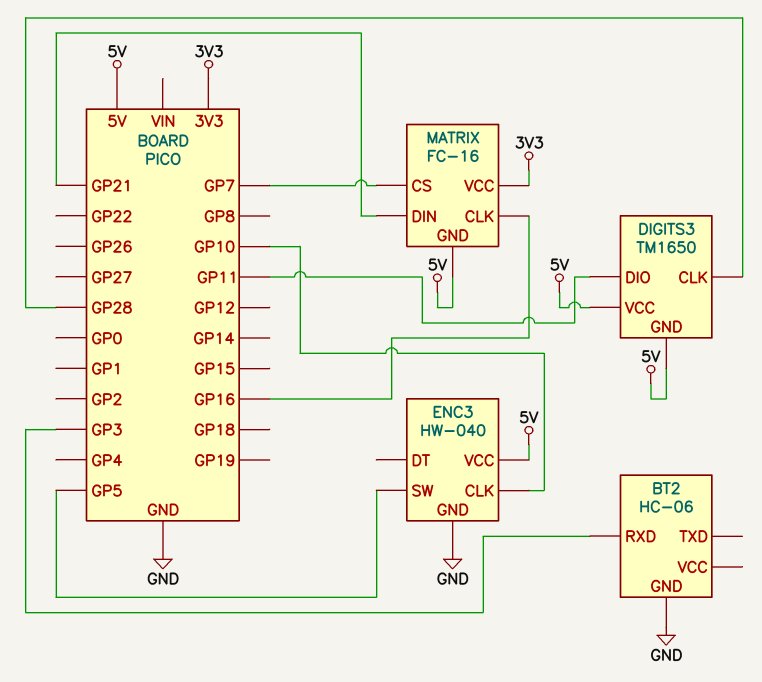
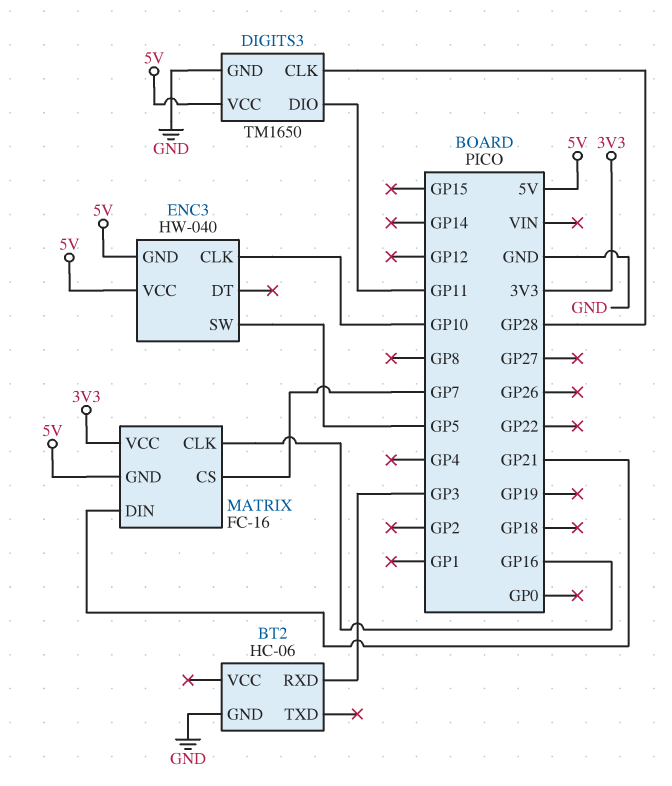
DIGITS3 pin GND: 5V -> GND
ENC3 pin GND: GND -> 5V

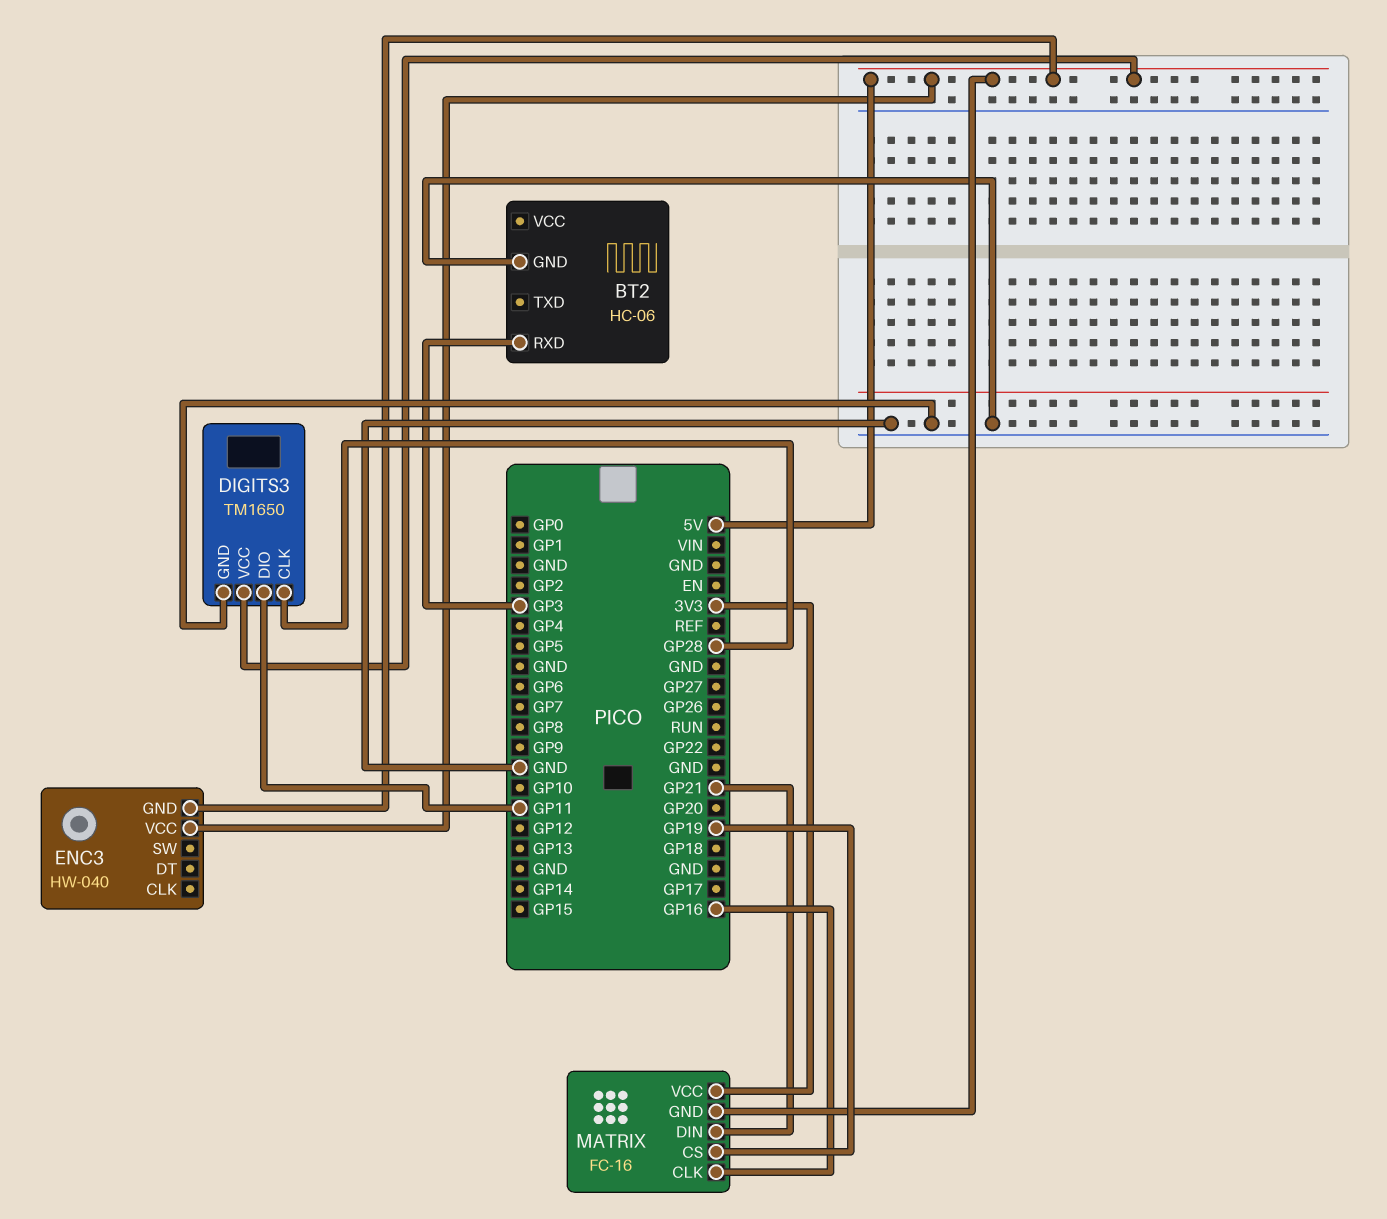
ENC3 pin CLK: GP10 -> none
ENC3 pin SW: GP5 -> none
MATRIX pin CS: GP7 -> GP19

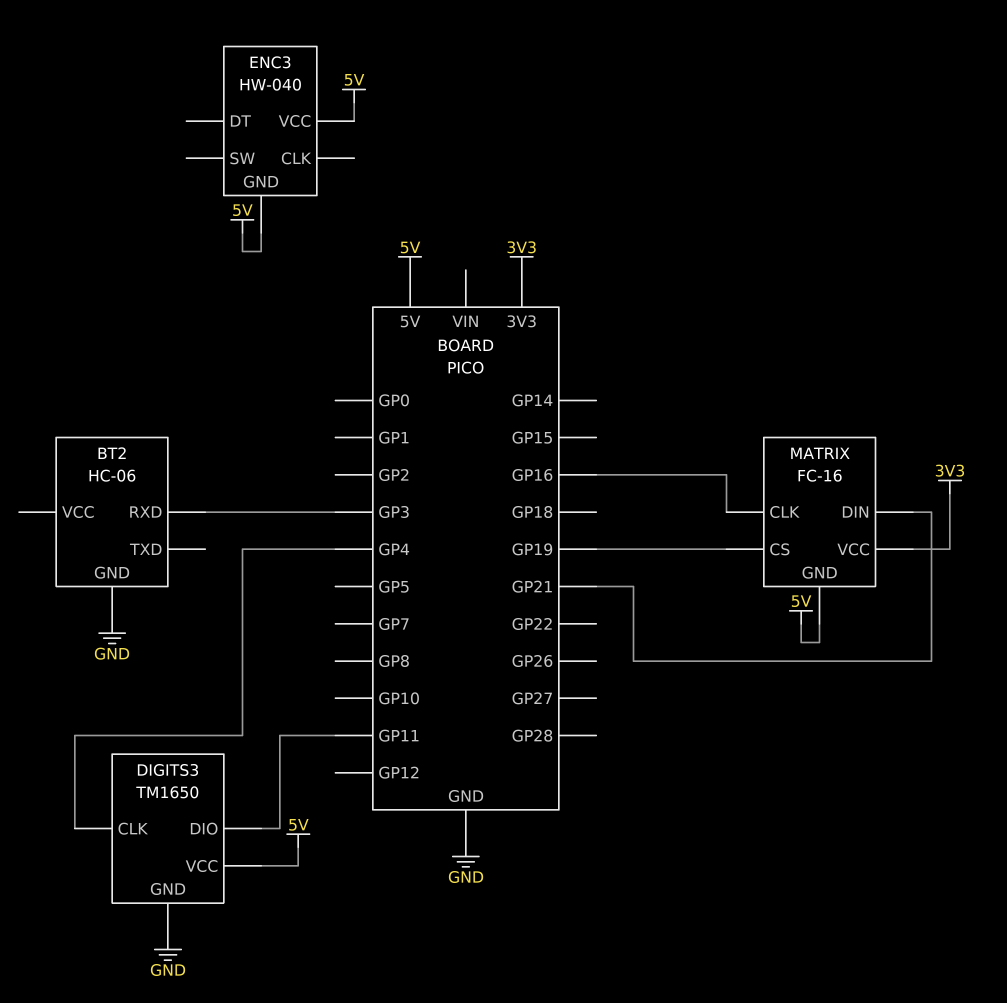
DIGITS3 pin CLK: GP28 -> GP4

